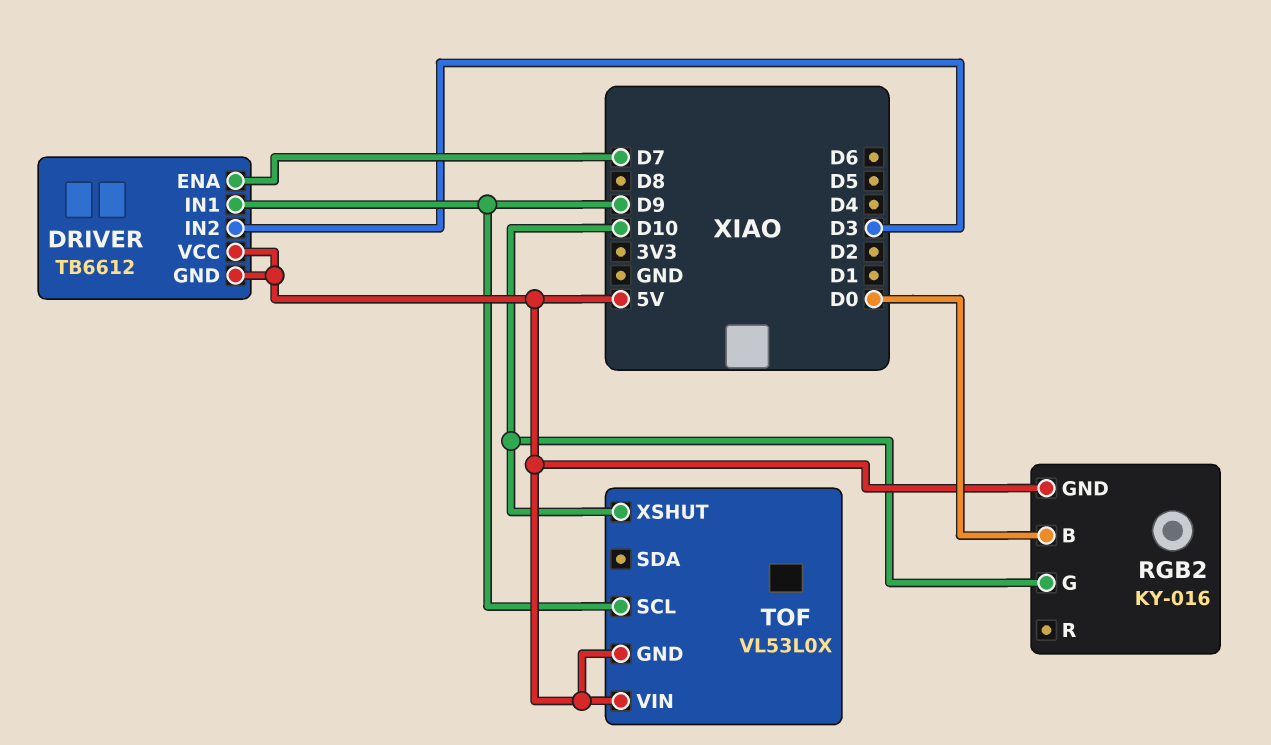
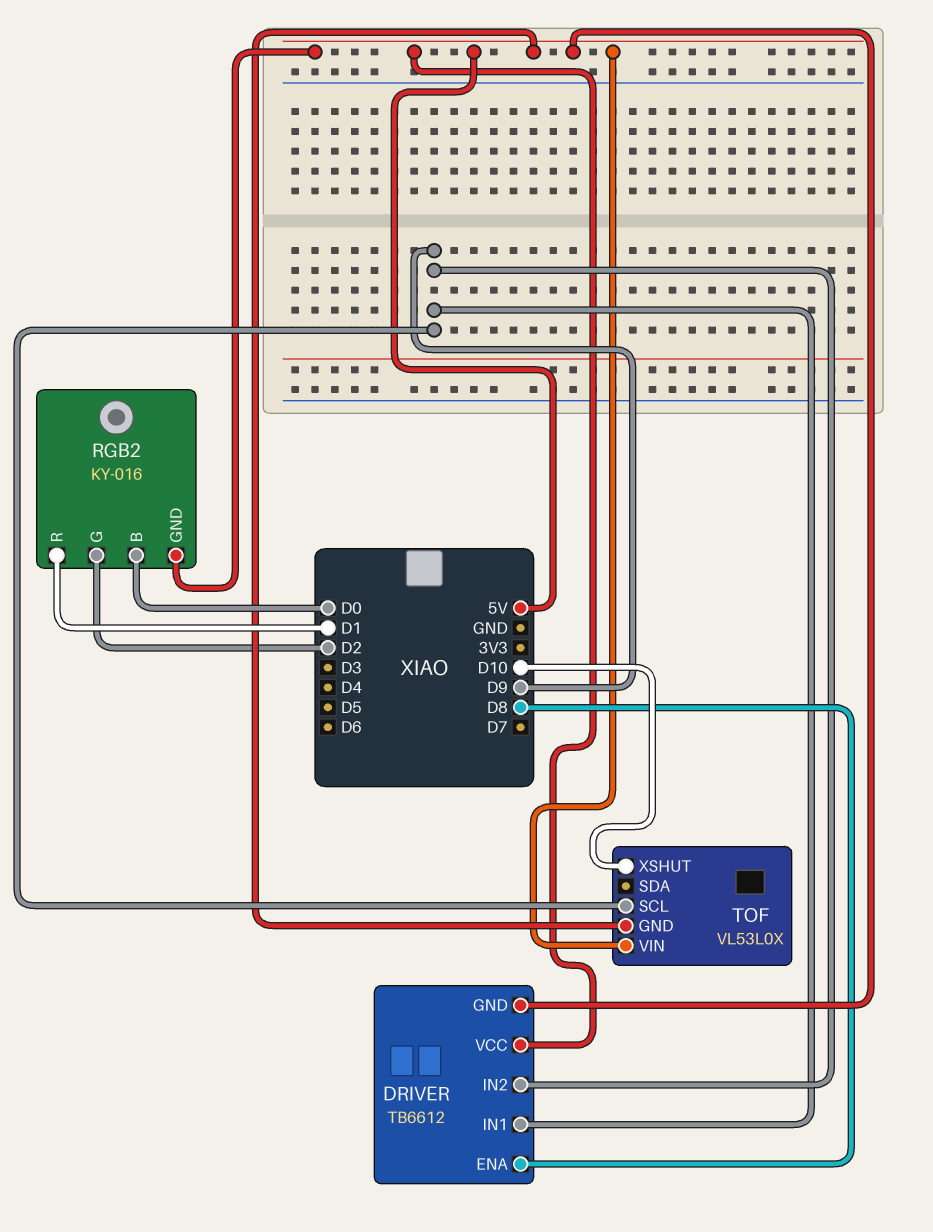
DRIVER pin ENA: D7 -> D8
DRIVER pin IN2: D3 -> D9
RGB2 pin G: D10 -> D2
RGB2 pin R: none -> D1

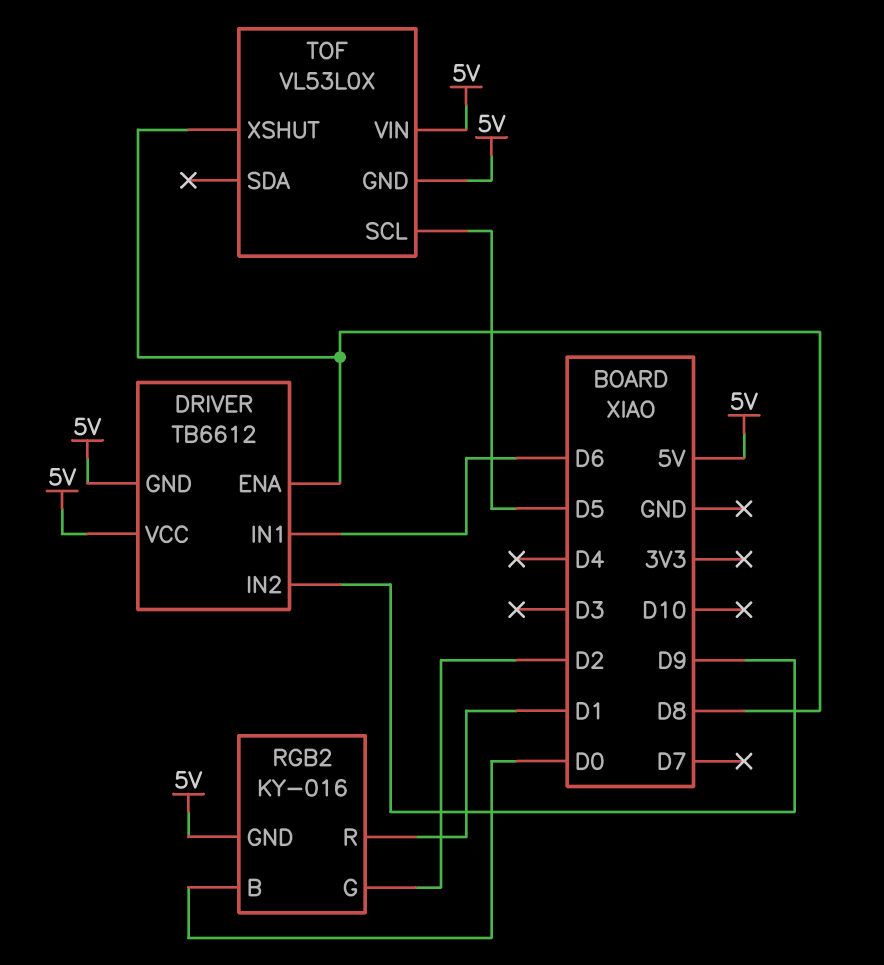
DRIVER pin IN1: D9 -> D6
TOF pin SCL: D9 -> D5
TOF pin XSHUT: D10 -> D8

